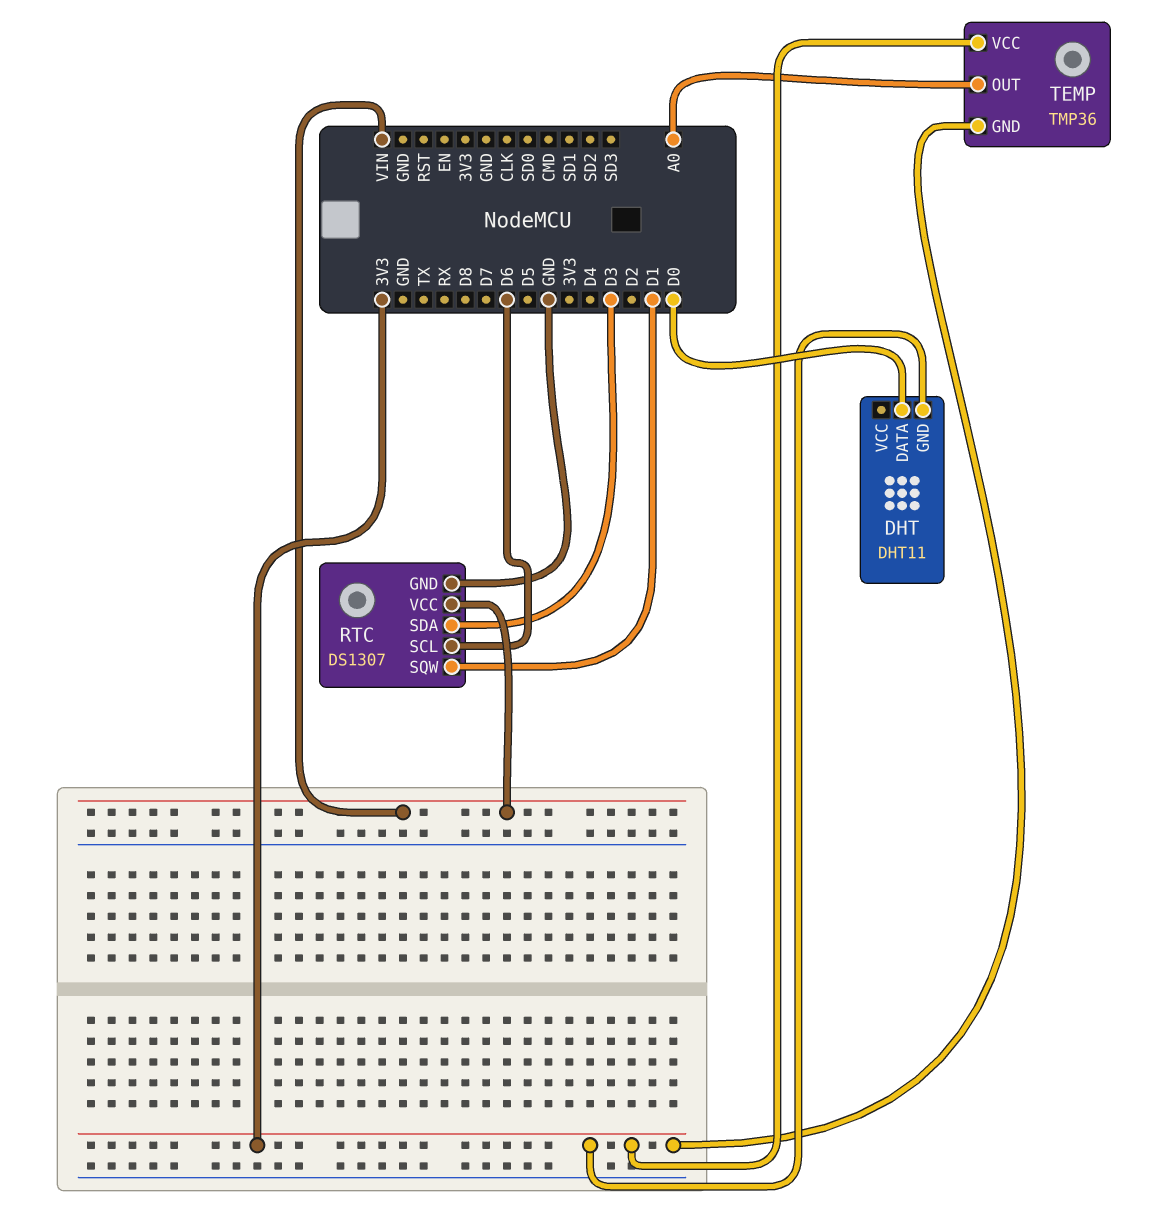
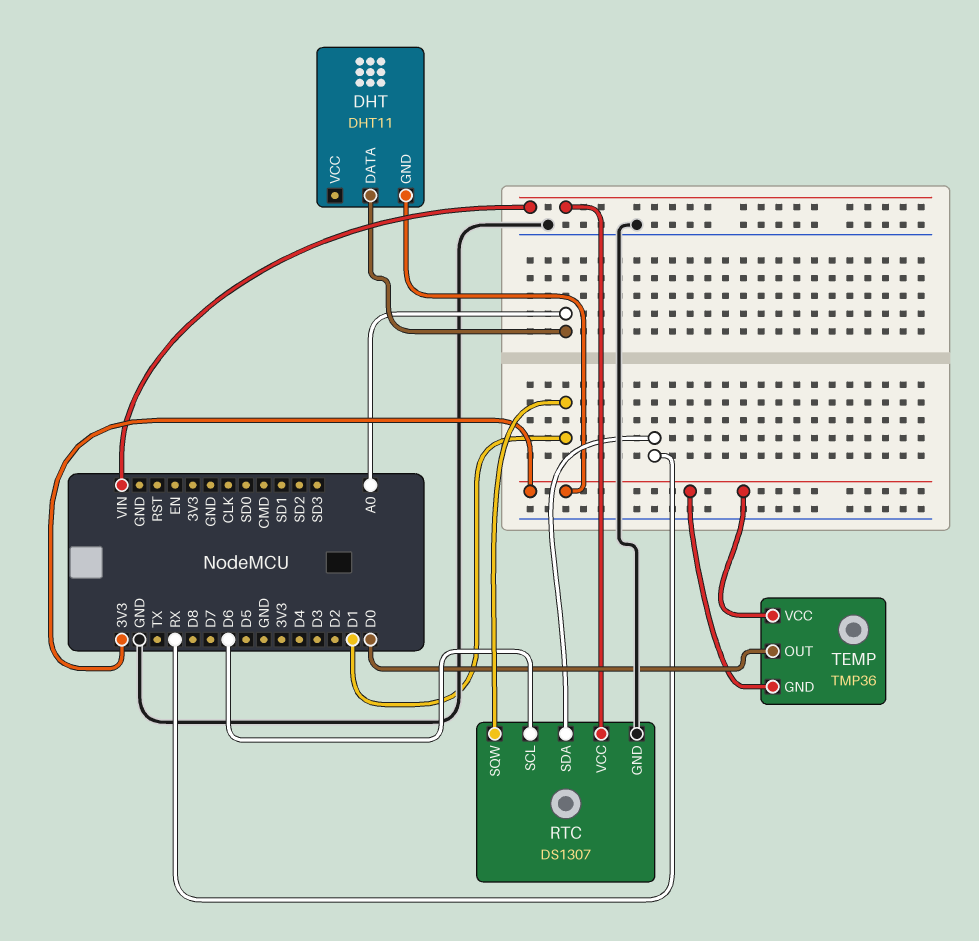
DHT pin DATA: D0 -> A0
RTC pin SDA: D3 -> RX
TEMP pin OUT: A0 -> D0

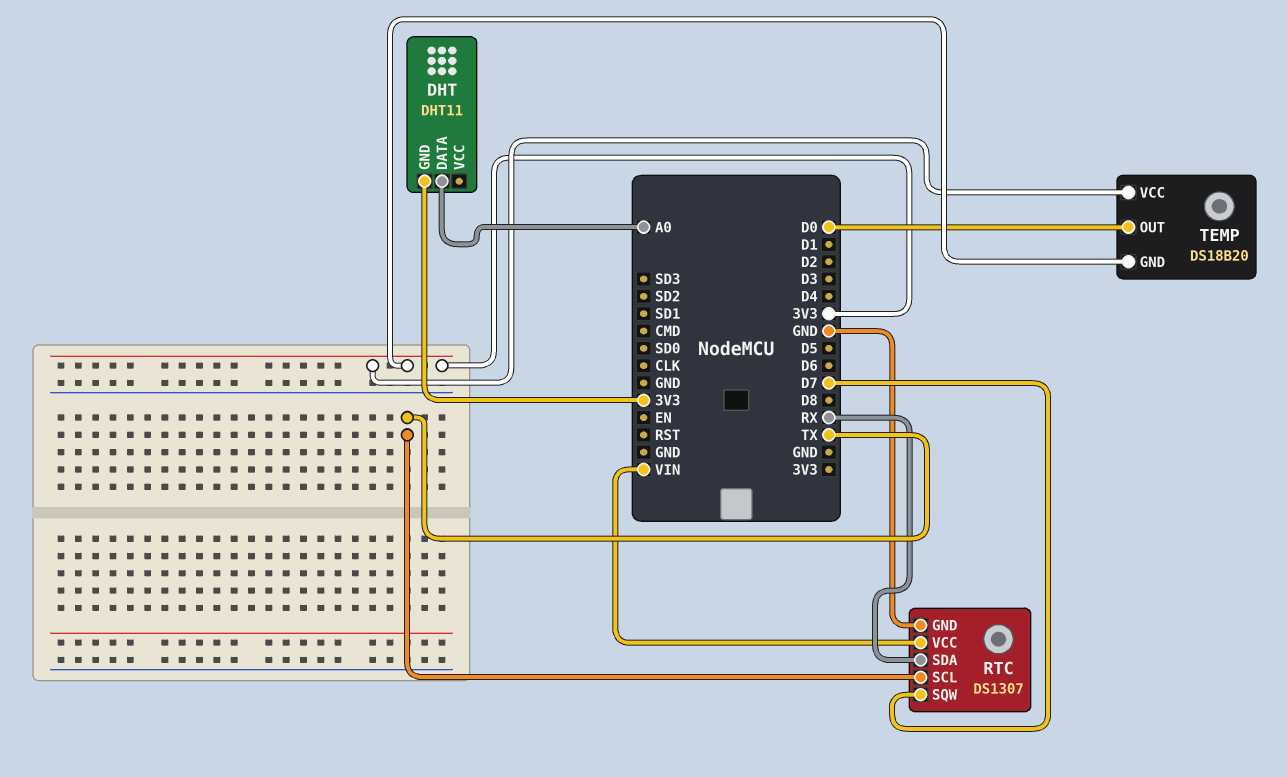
RTC pin SCL: D6 -> TX
RTC pin SQW: D1 -> D7
TEMP: TMP36 -> DS18B20

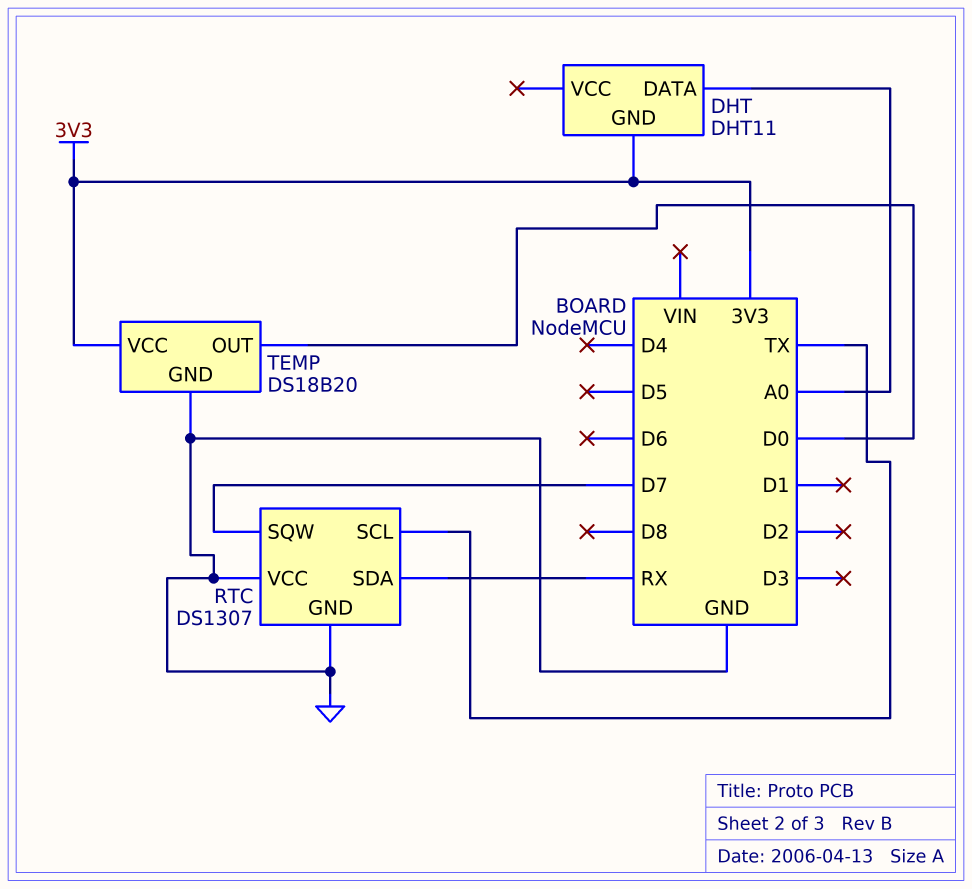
RTC pin VCC: VIN -> GND
TEMP pin GND: 3V3 -> GND

